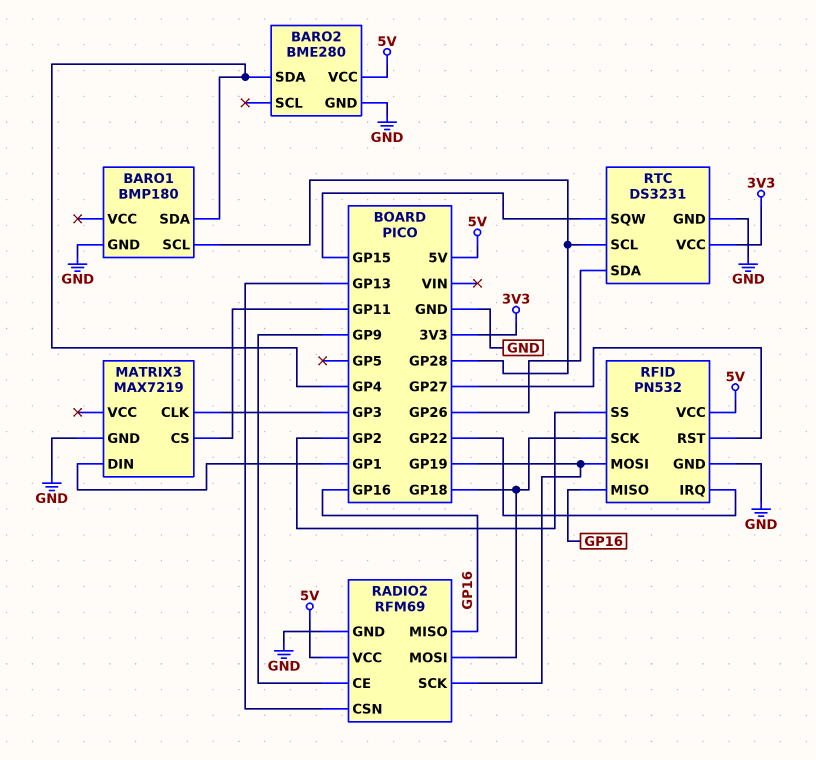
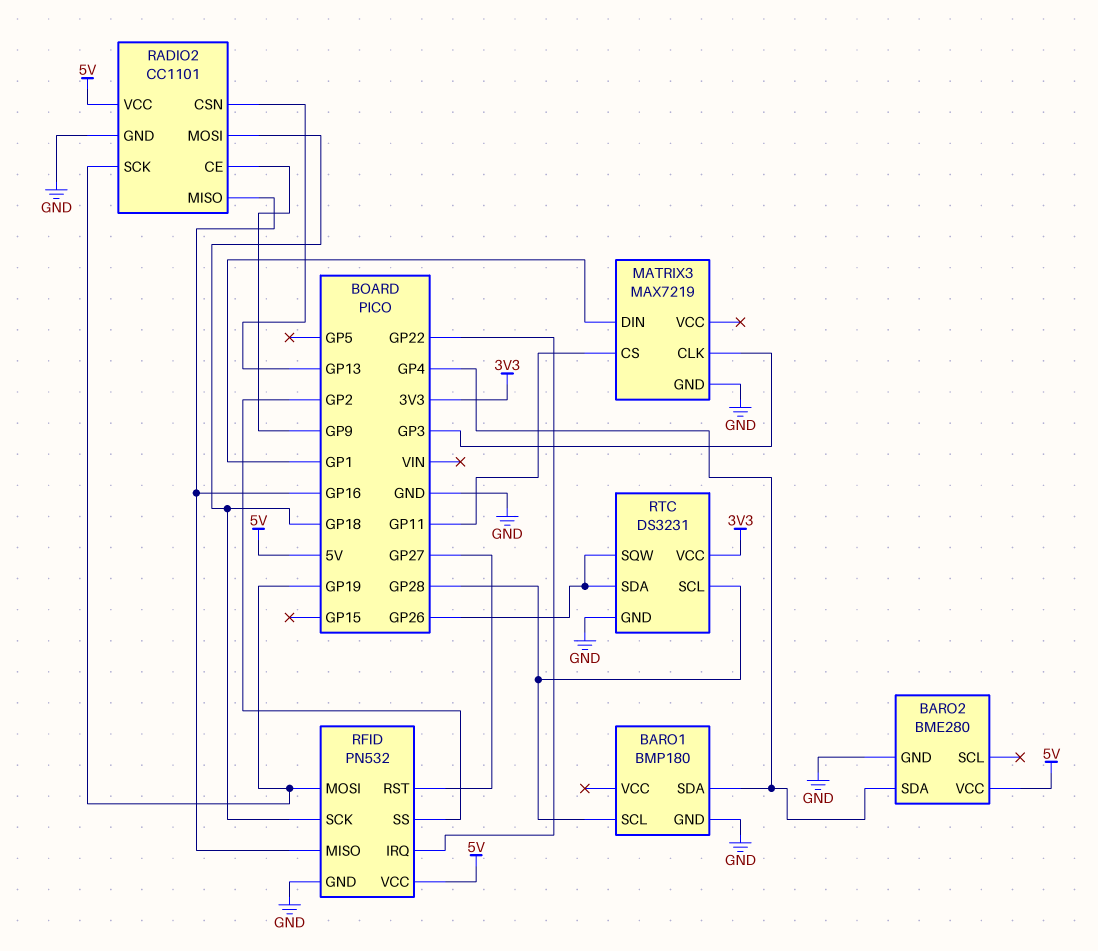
RADIO2: RFM69 -> CC1101
RTC pin SQW: GP15 -> GP26

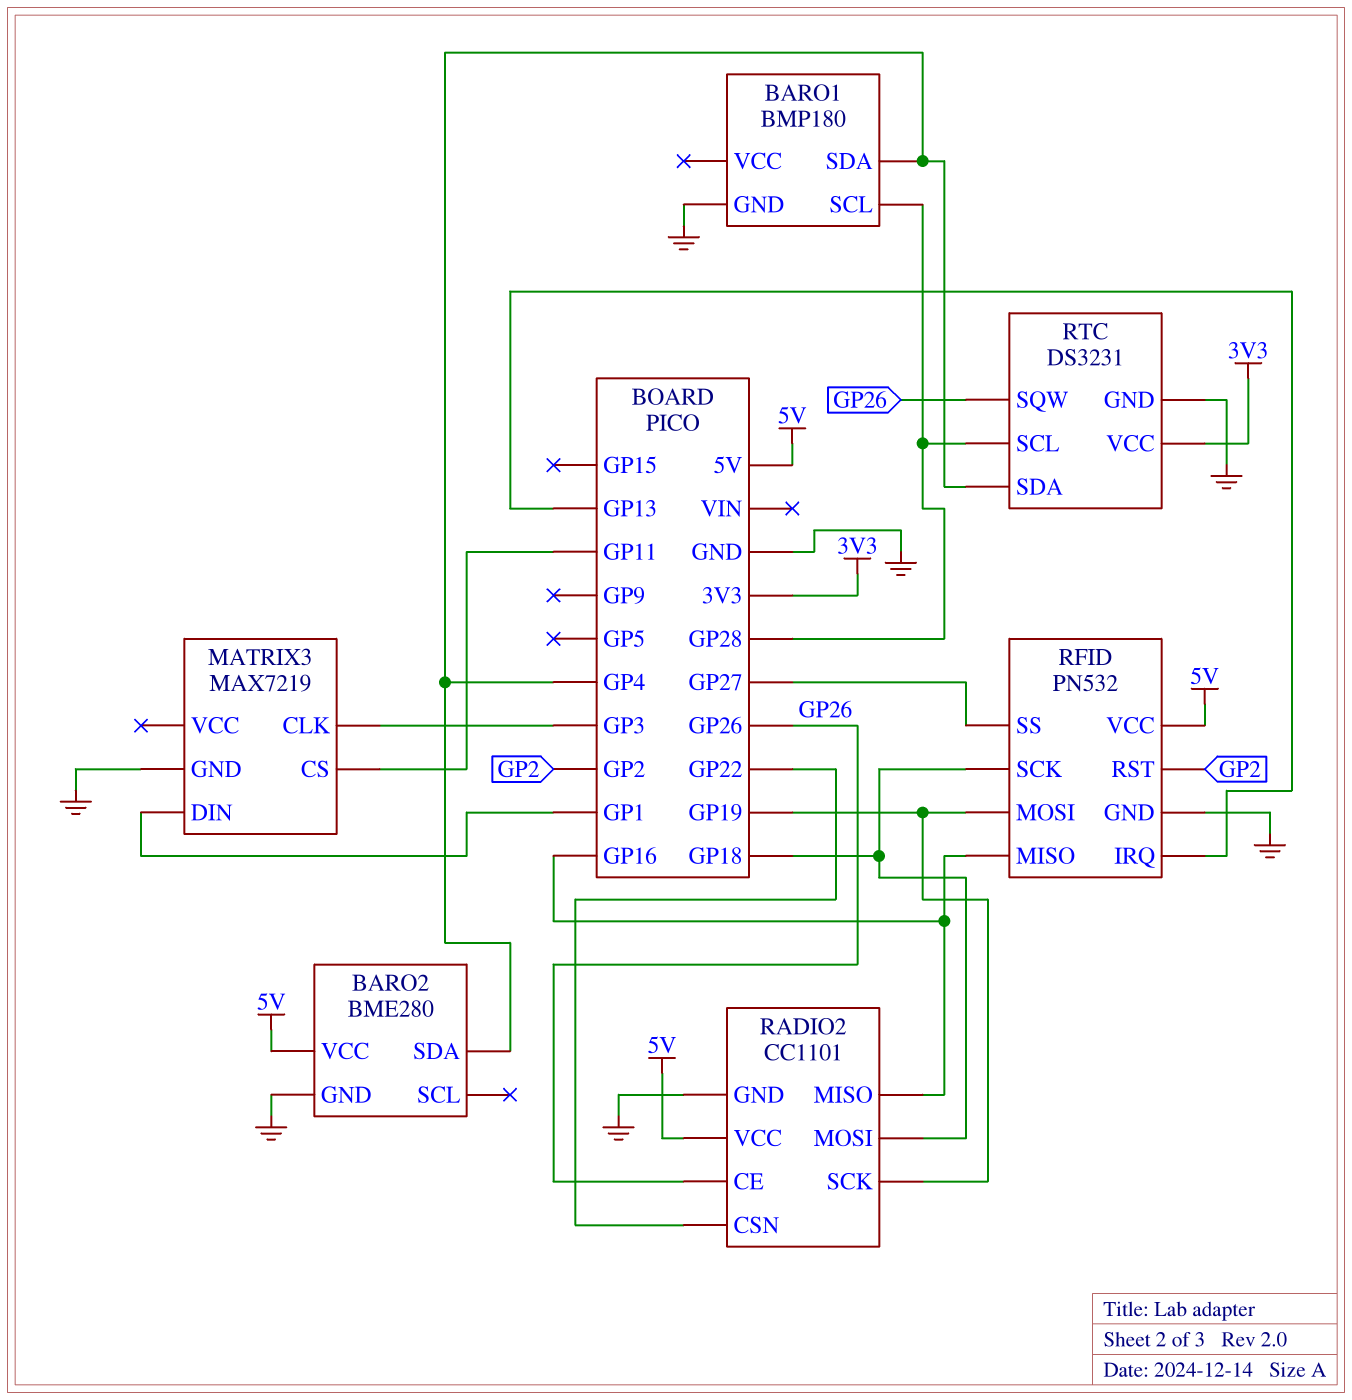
RADIO2 pin CE: GP9 -> GP26
RADIO2 pin CSN: GP13 -> GP22
RFID pin IRQ: GP22 -> GP13
RFID pin RST: GP27 -> GP2
RFID pin SS: GP2 -> GP27
RTC pin SDA: GP26 -> GP4

